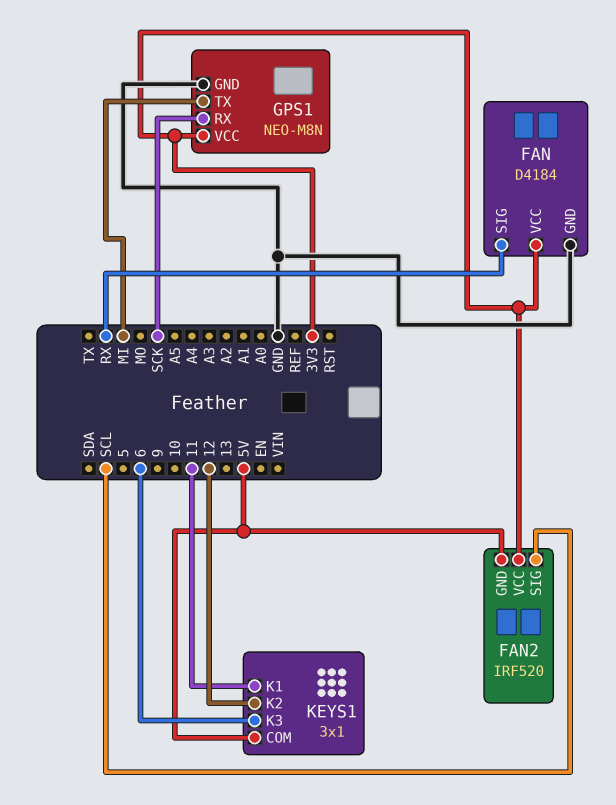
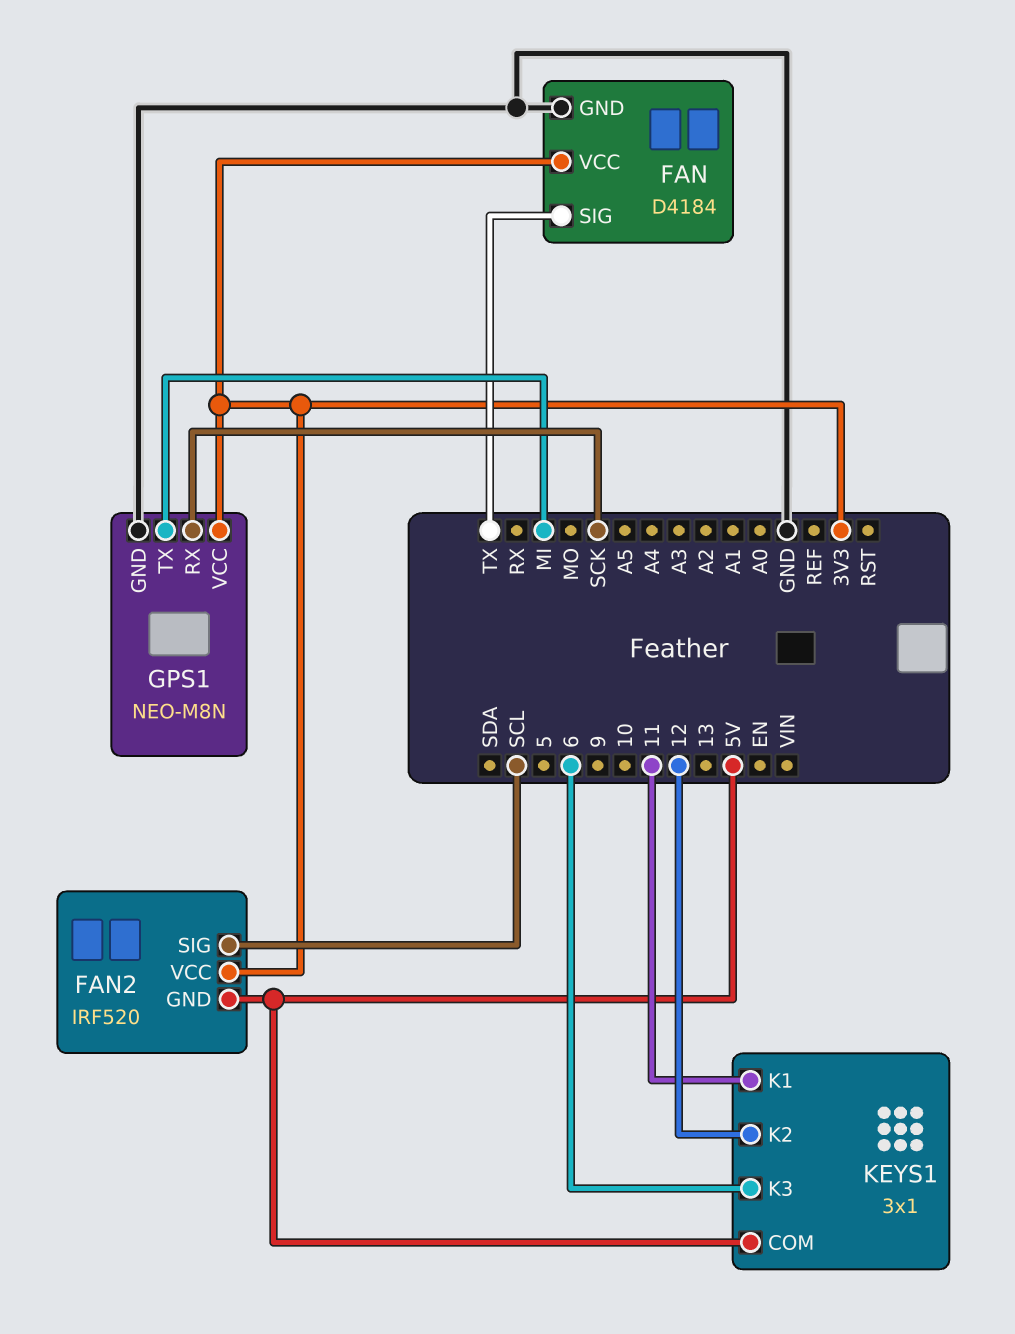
FAN pin SIG: RX -> TX

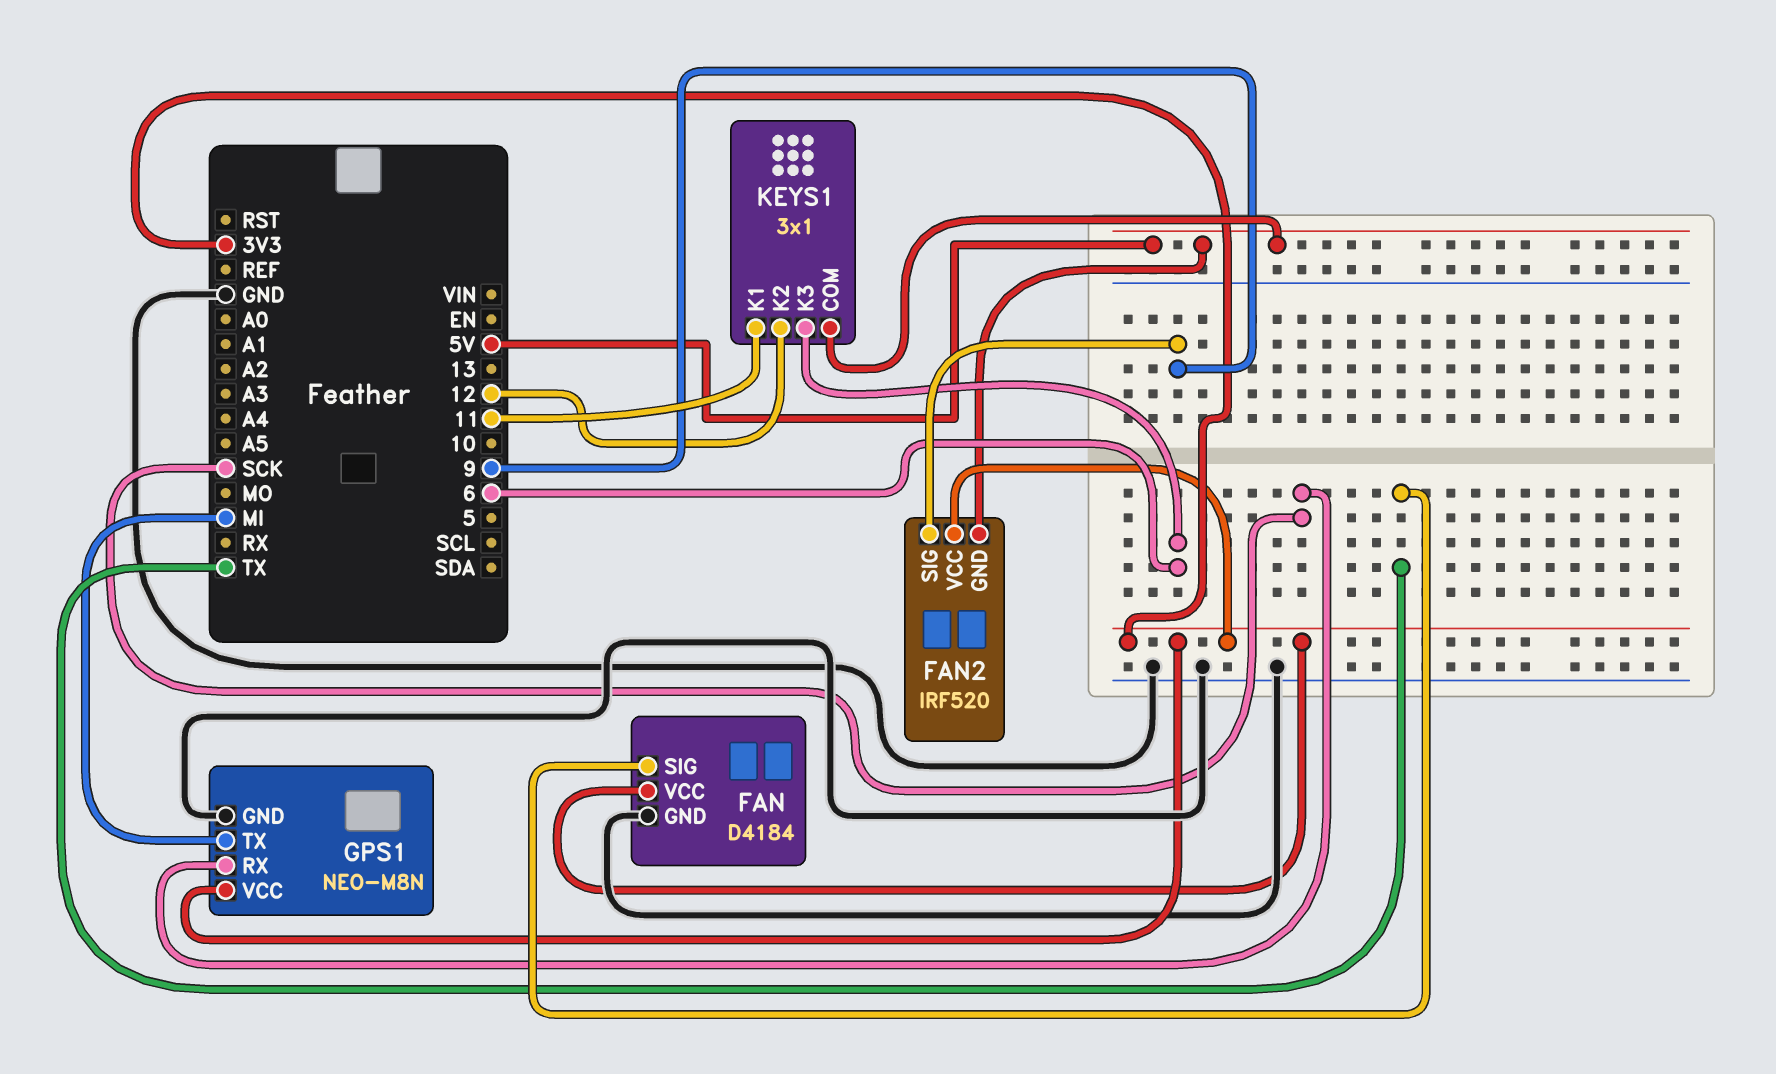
FAN2 pin SIG: SCL -> 9

